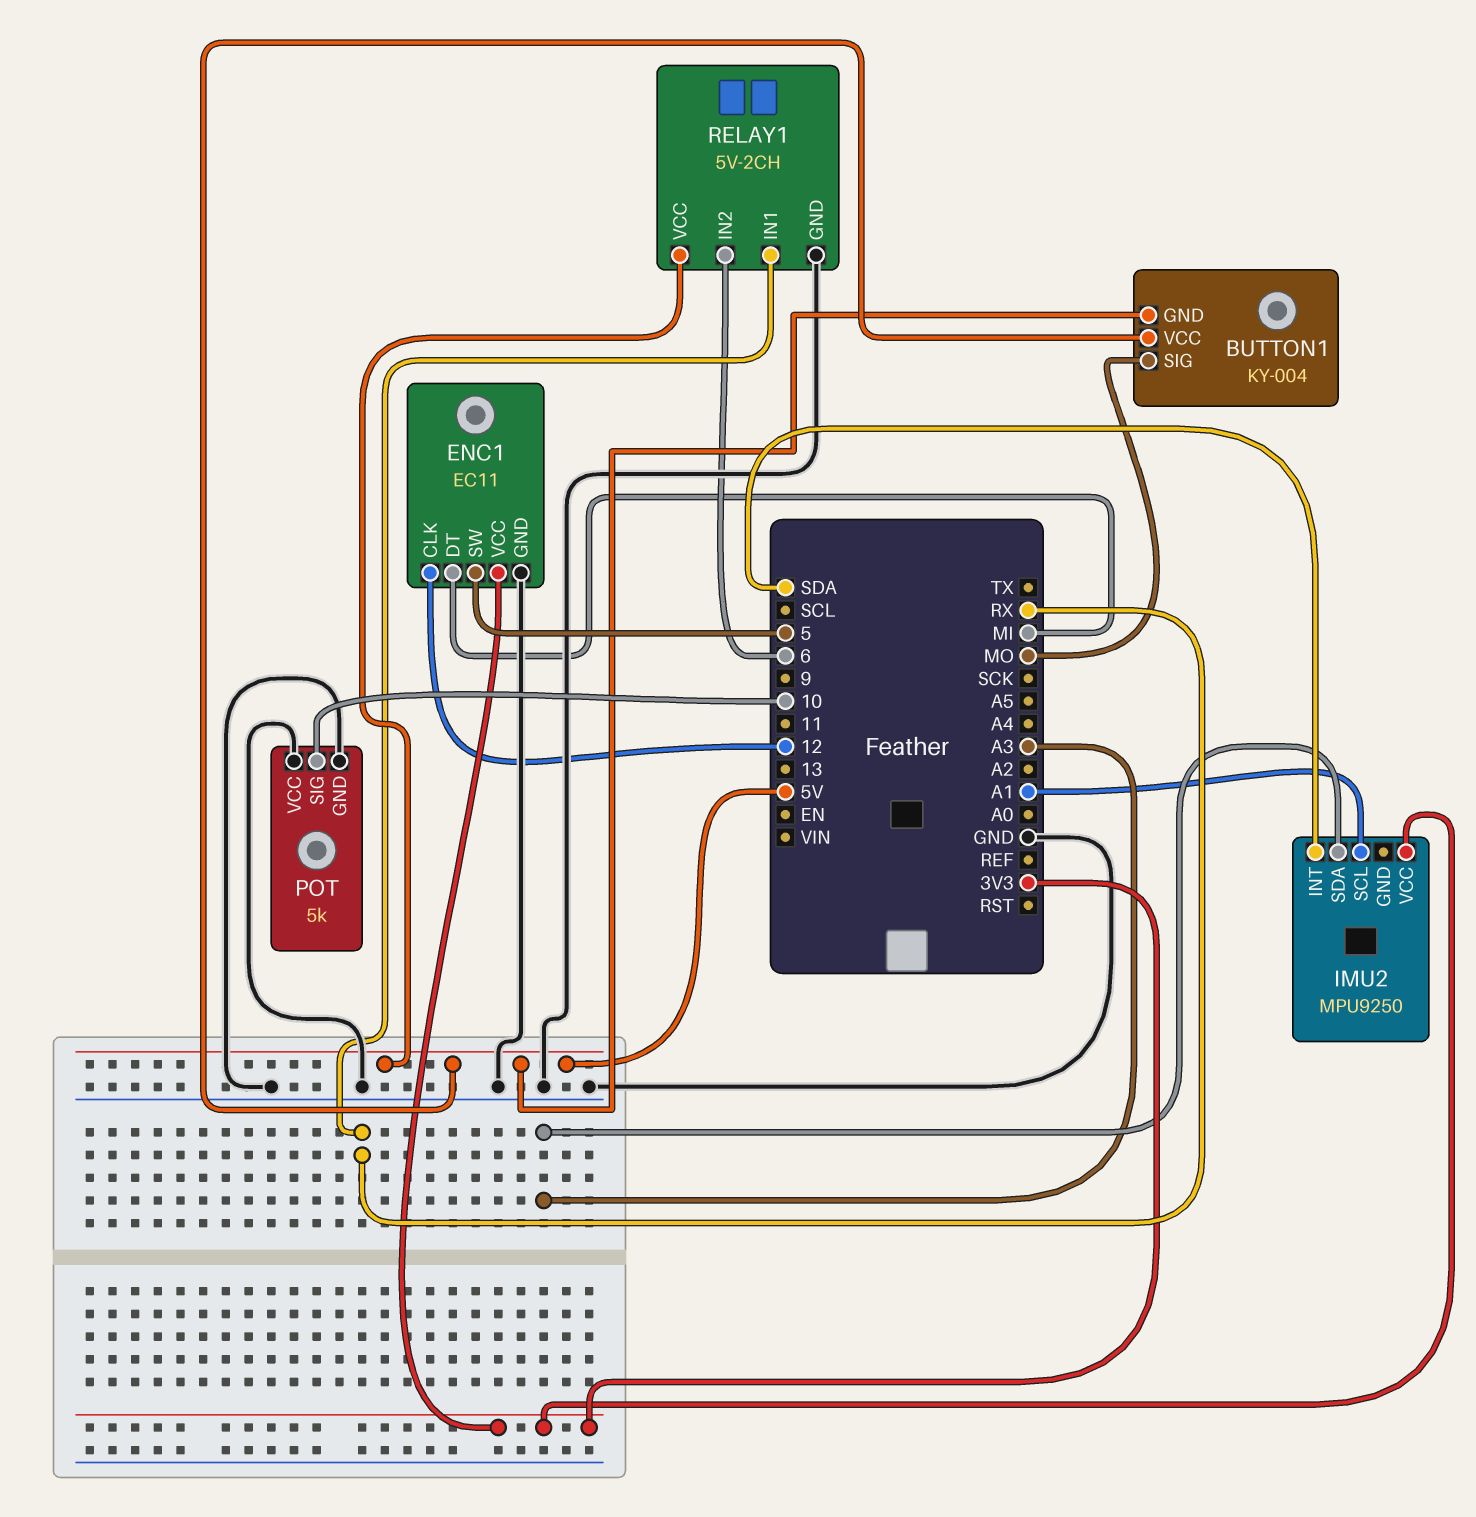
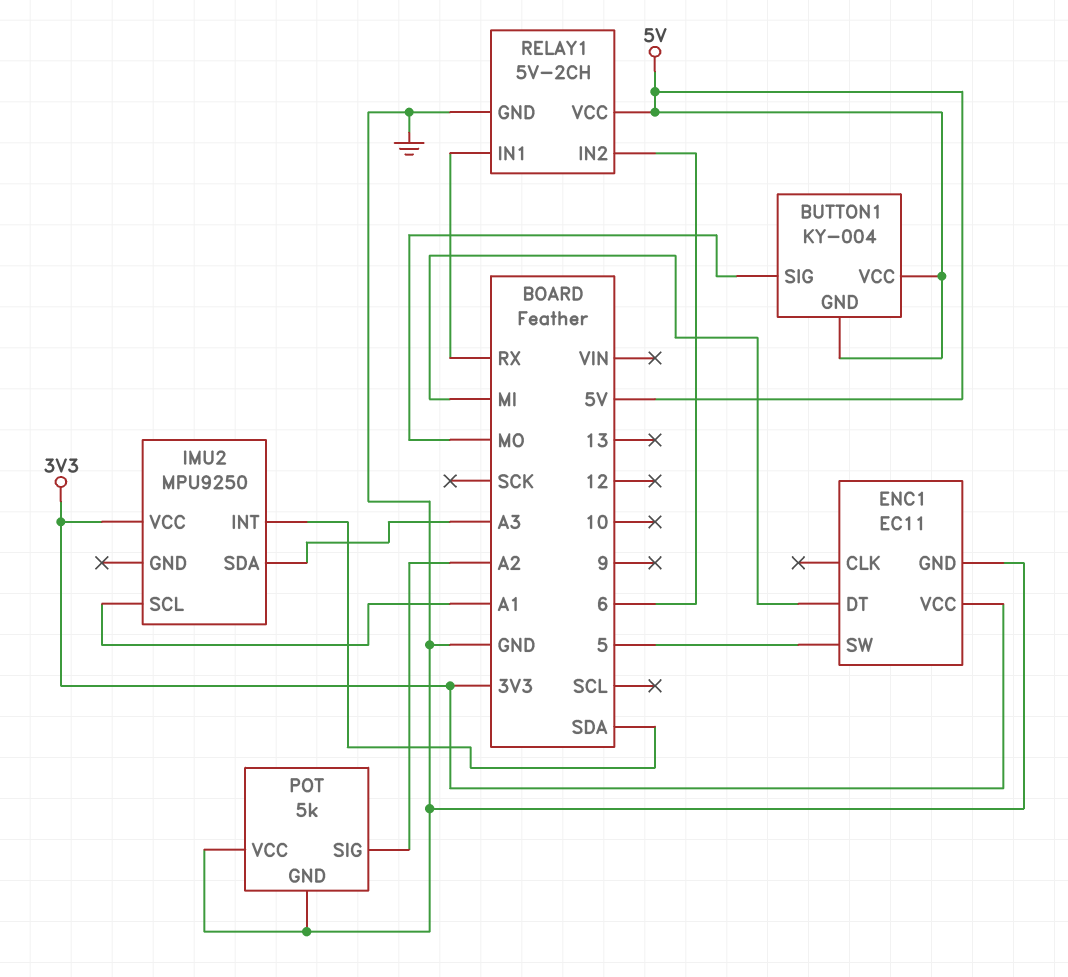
ENC1 pin CLK: 12 -> none
POT pin SIG: 10 -> A2

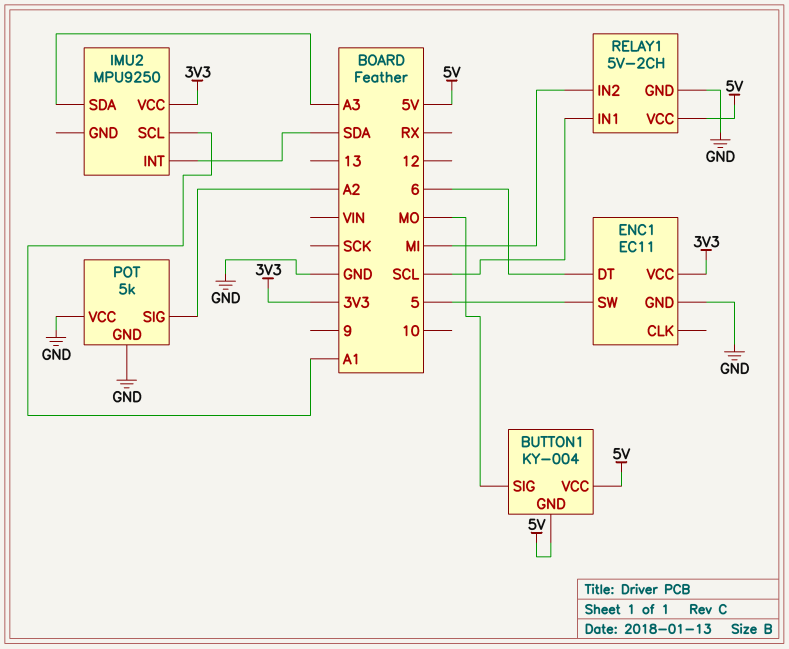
ENC1 pin DT: MI -> 6
RELAY1 pin IN1: RX -> SCL
RELAY1 pin IN2: 6 -> MI

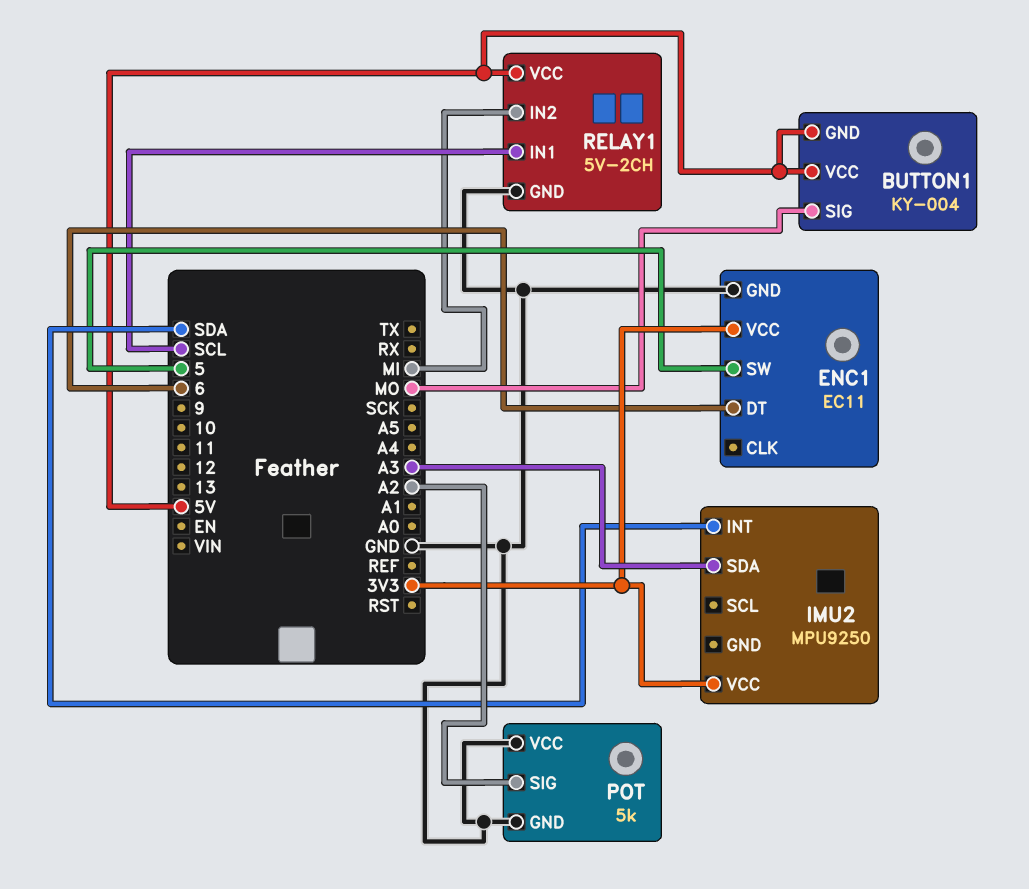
IMU2 pin SCL: A1 -> none

